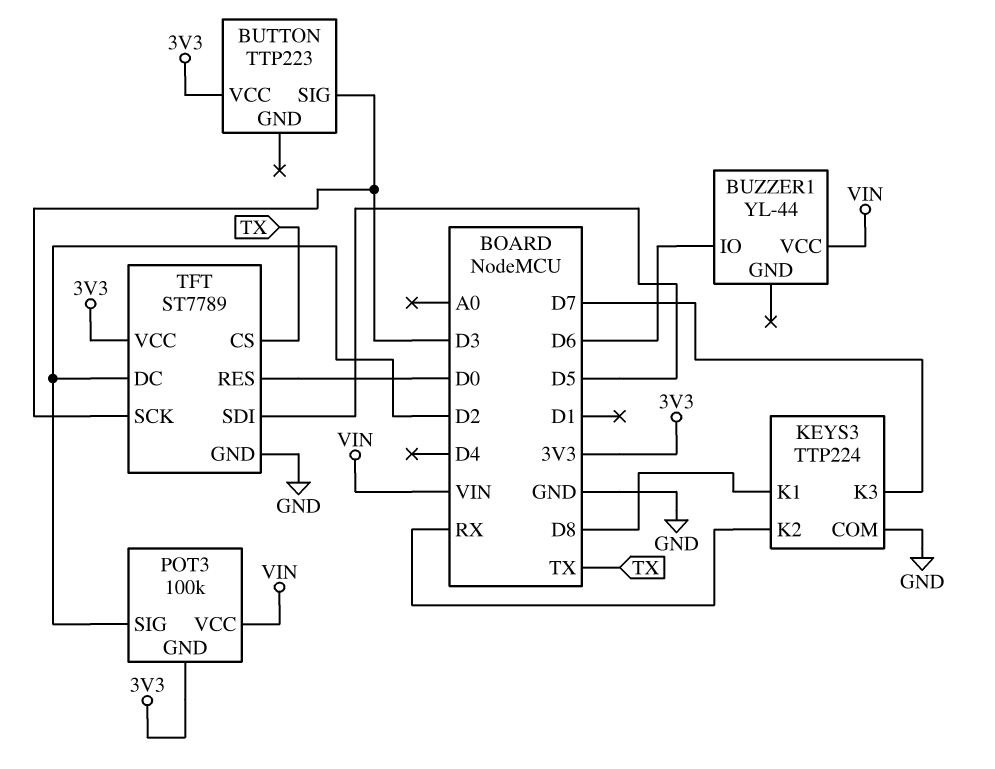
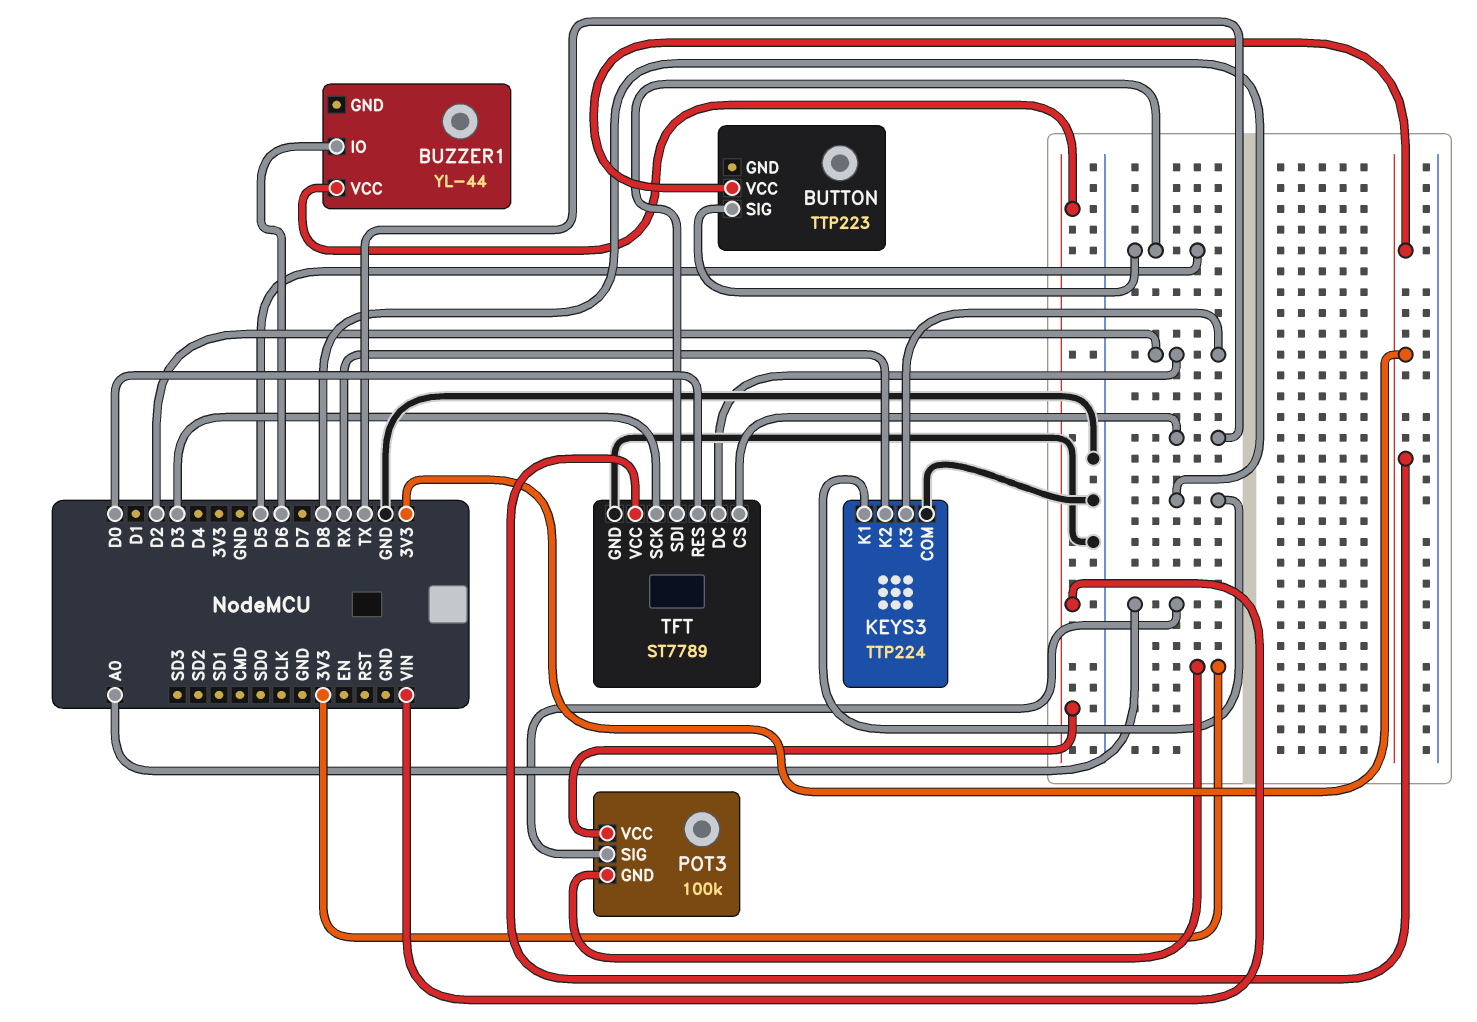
BUTTON pin SIG: D3 -> D5
KEYS3 pin K3: D7 -> D2
POT3 pin SIG: D2 -> A0

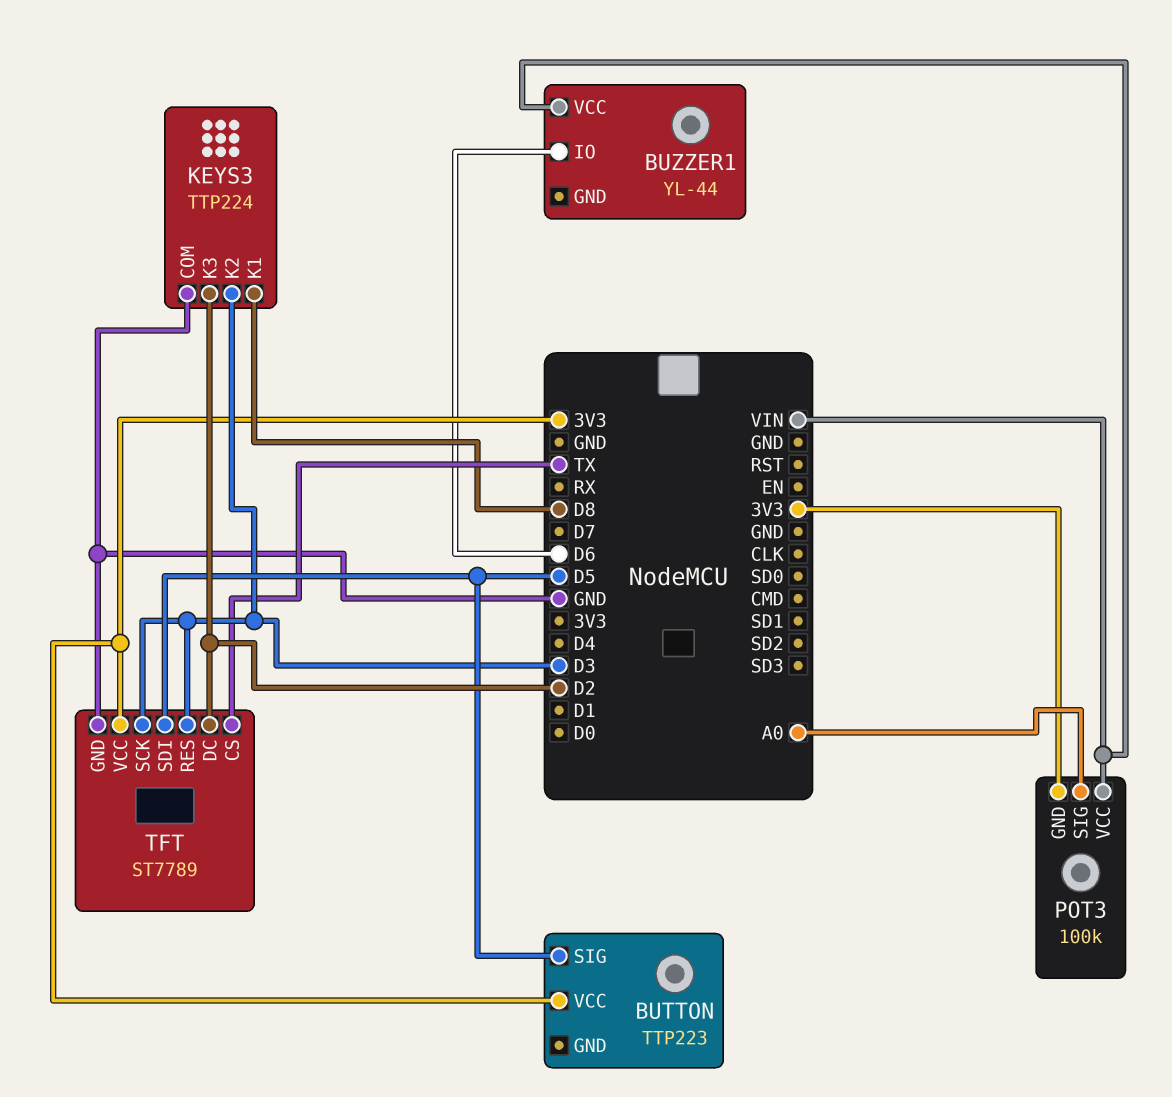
KEYS3 pin K2: RX -> D3
TFT pin RES: D0 -> D3

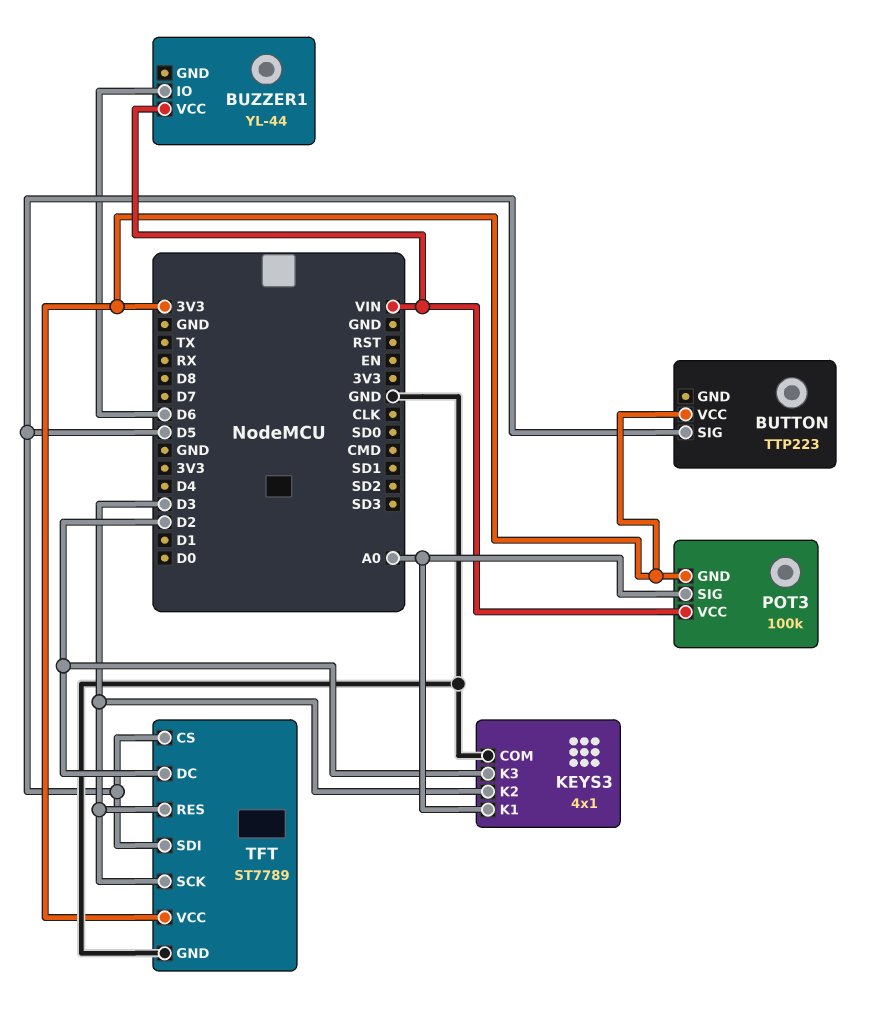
KEYS3: TTP224 -> 4x1
KEYS3 pin K1: D8 -> A0
TFT pin CS: TX -> D5

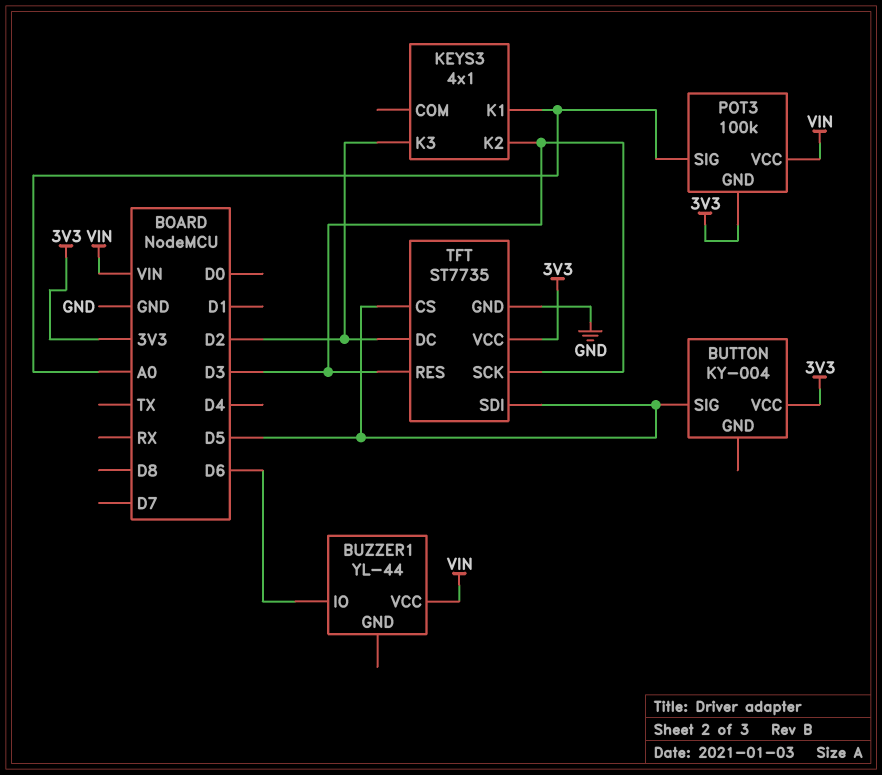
BUTTON: TTP223 -> KY-004
KEYS3 pin COM: GND -> none
TFT: ST7789 -> ST7735

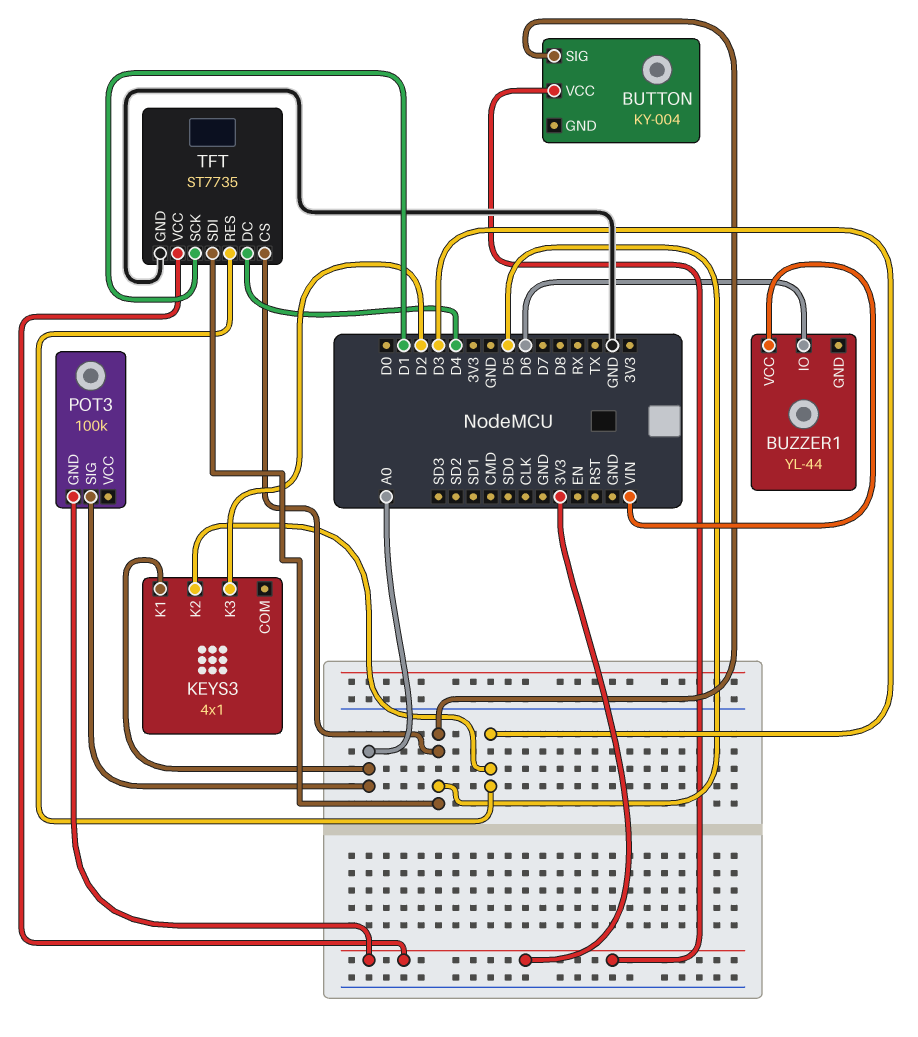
POT3 pin VCC: VIN -> none
TFT pin DC: D2 -> D4
TFT pin SCK: D3 -> D1

